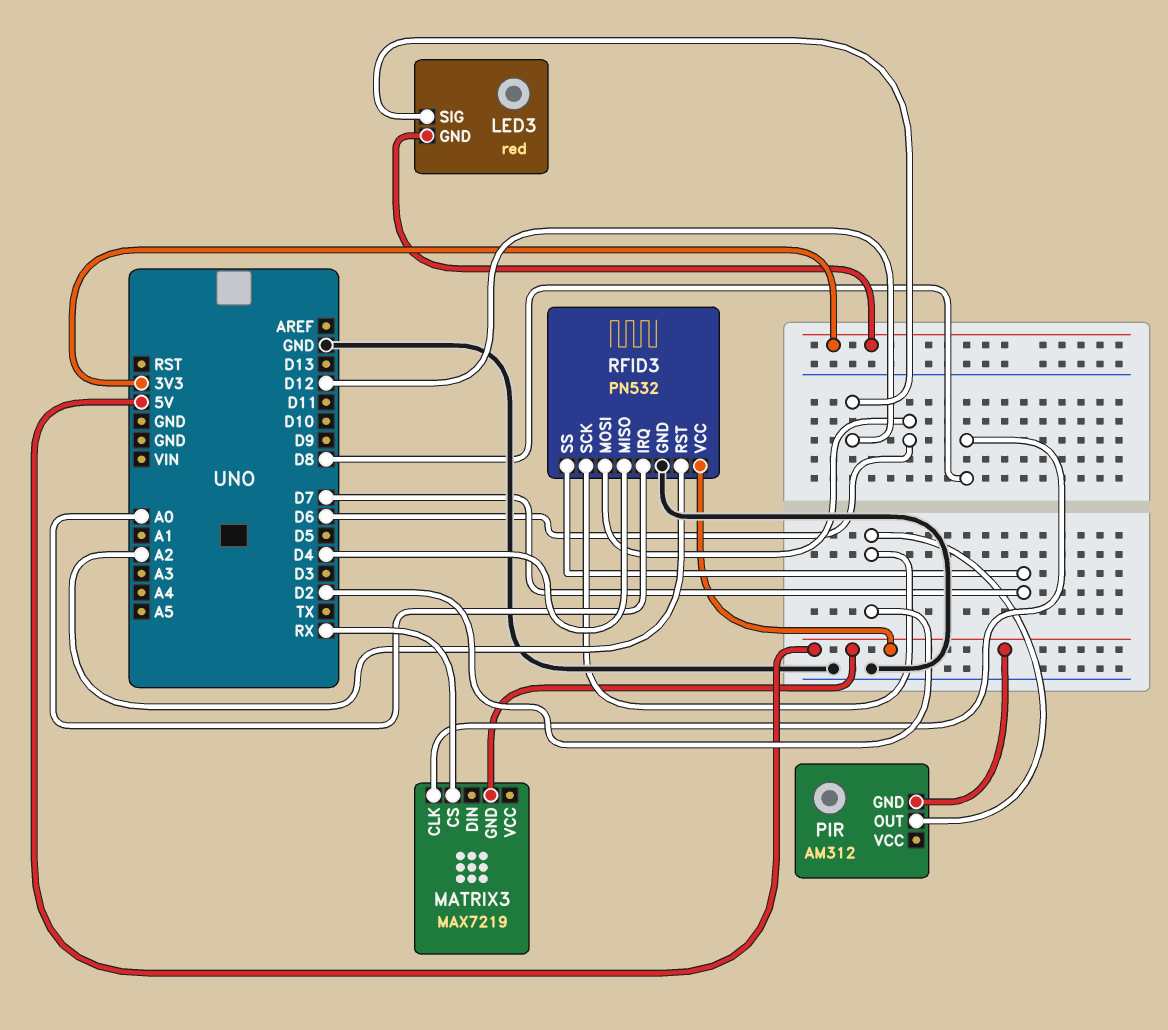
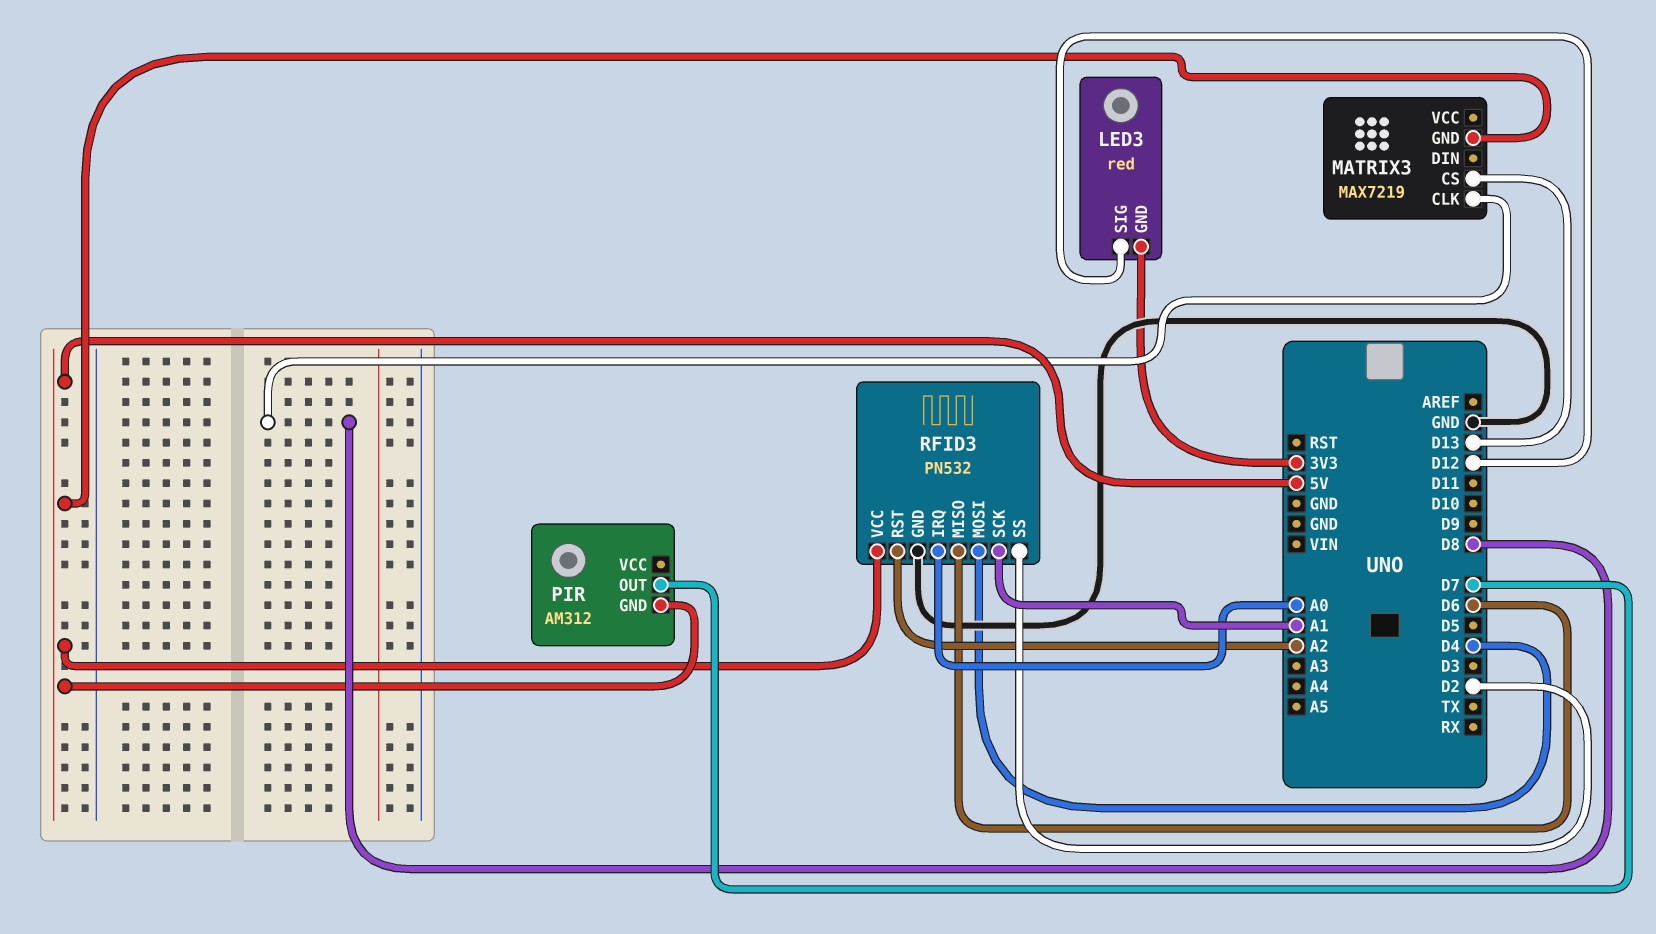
MATRIX3 pin CS: RX -> D13
PIR pin OUT: D2 -> D7
RFID3 pin MISO: D4 -> D6
RFID3 pin MOSI: D6 -> D4
RFID3 pin SCK: D2 -> A1
RFID3 pin SS: D7 -> D2

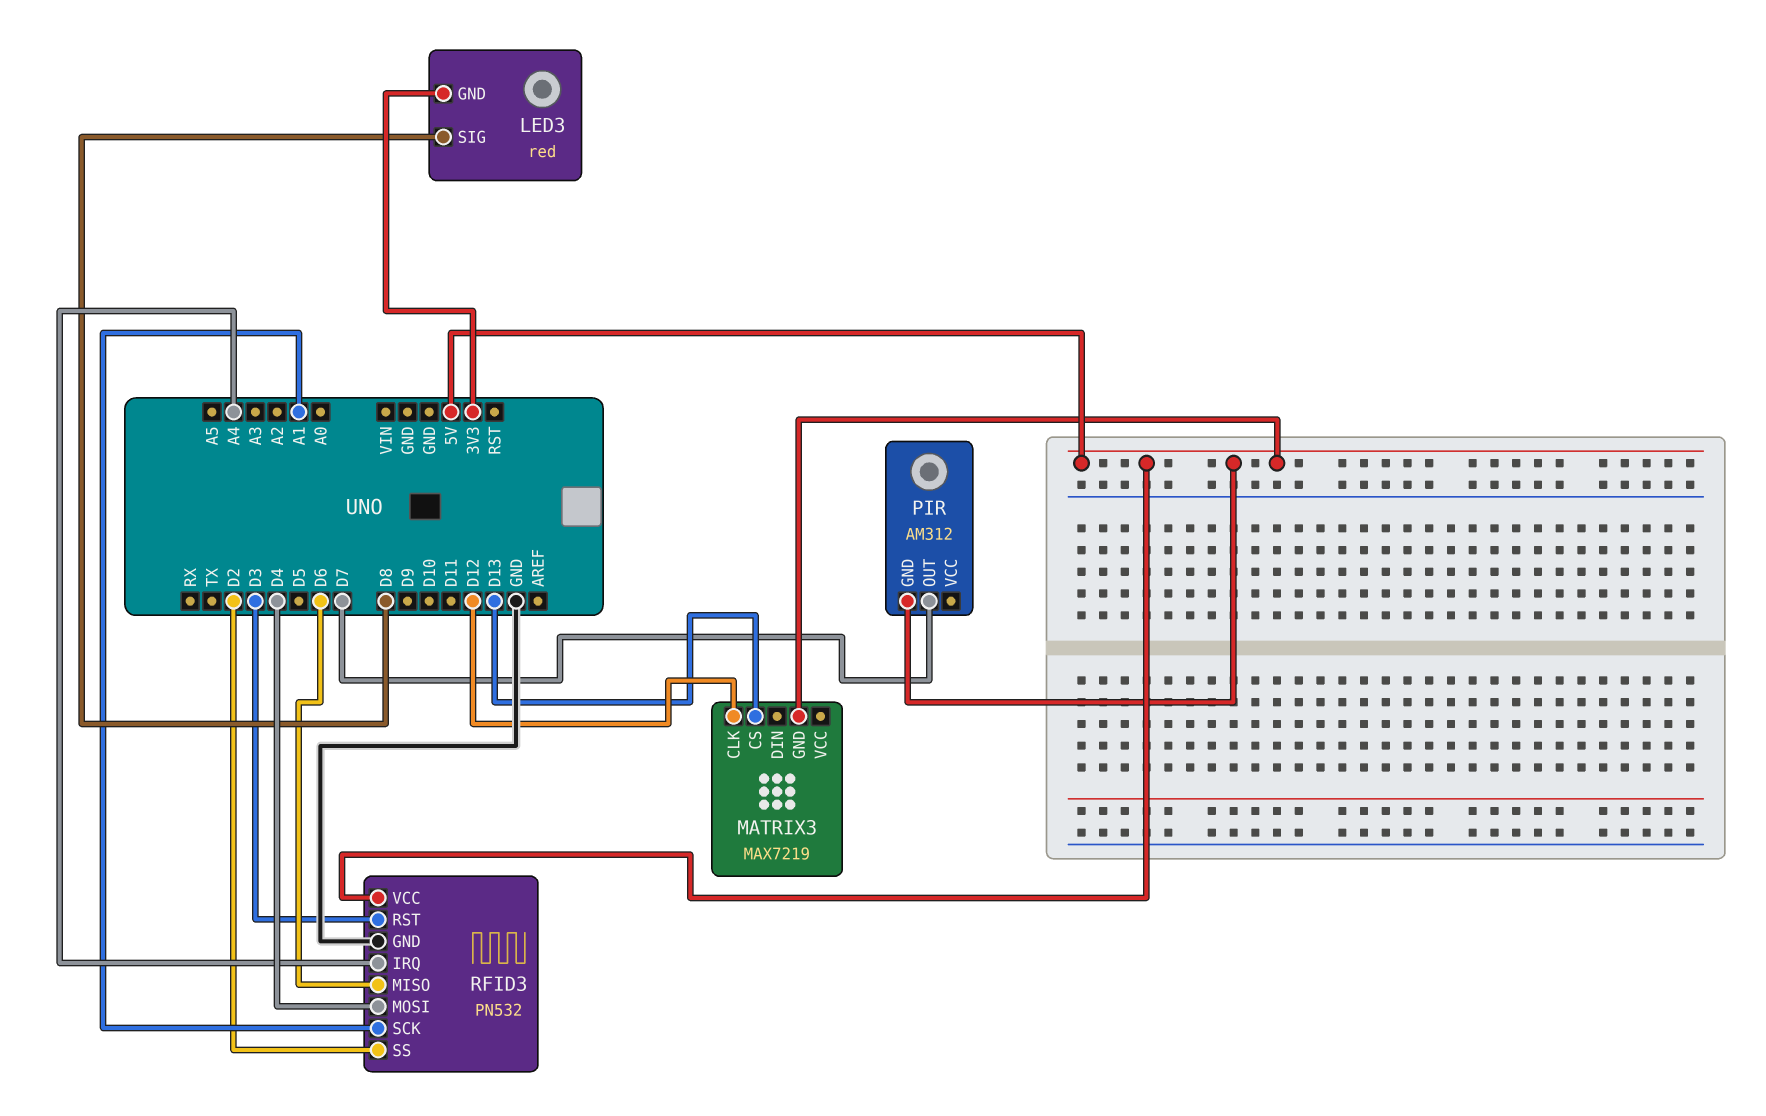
LED3 pin SIG: D12 -> D8
MATRIX3 pin CLK: D8 -> D12
RFID3 pin IRQ: A0 -> A4
RFID3 pin RST: A2 -> D3

